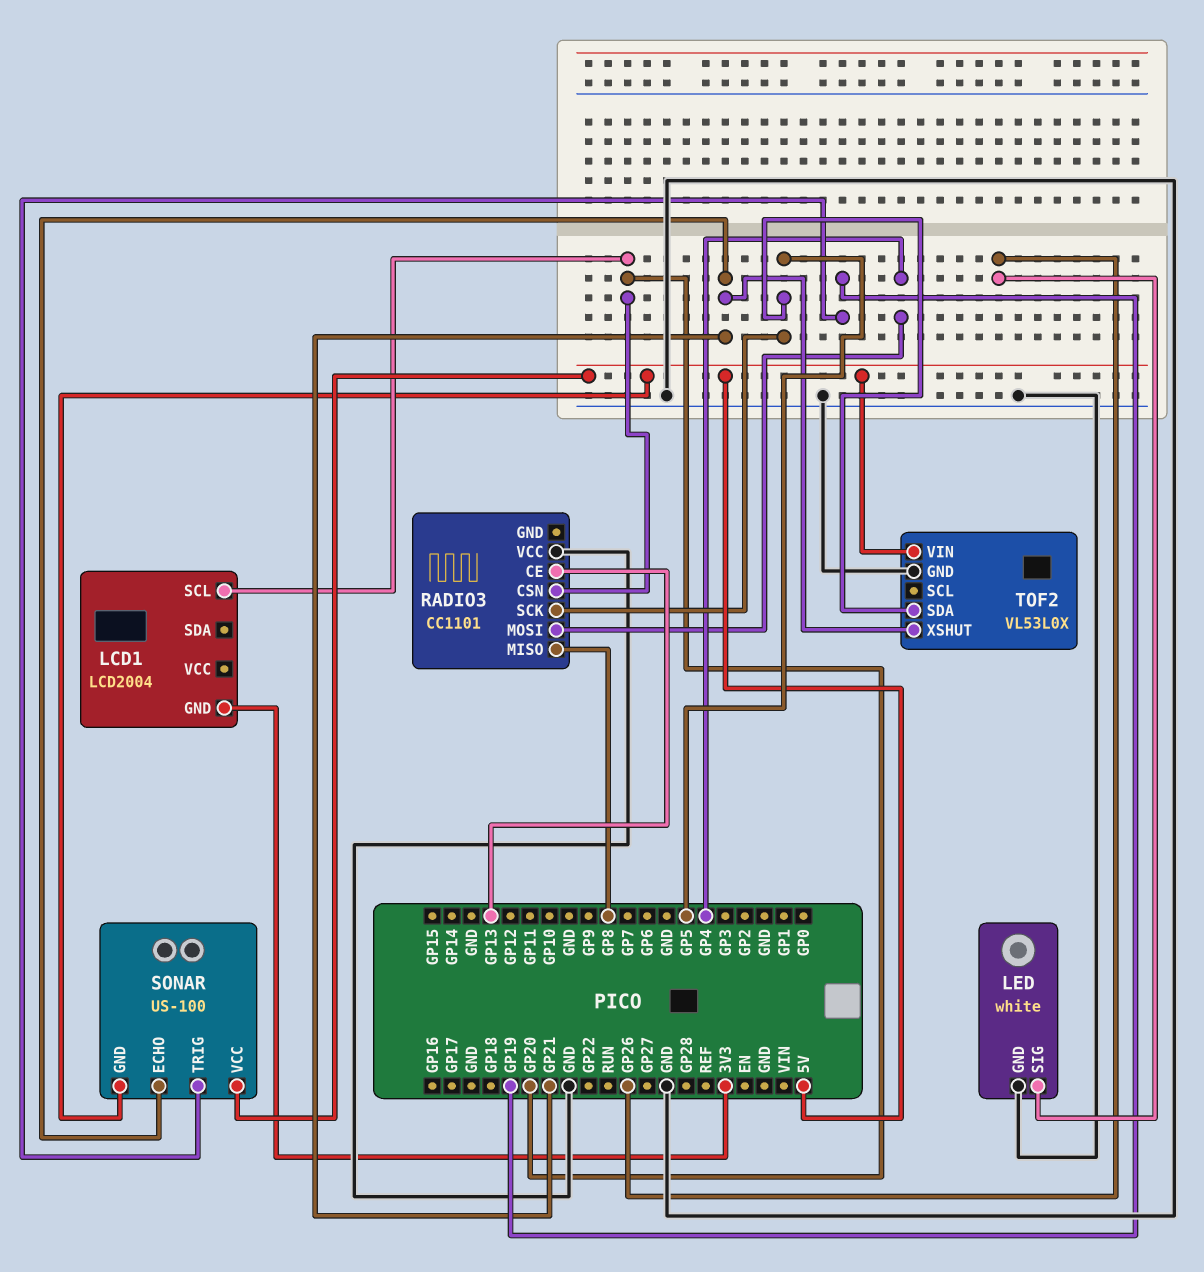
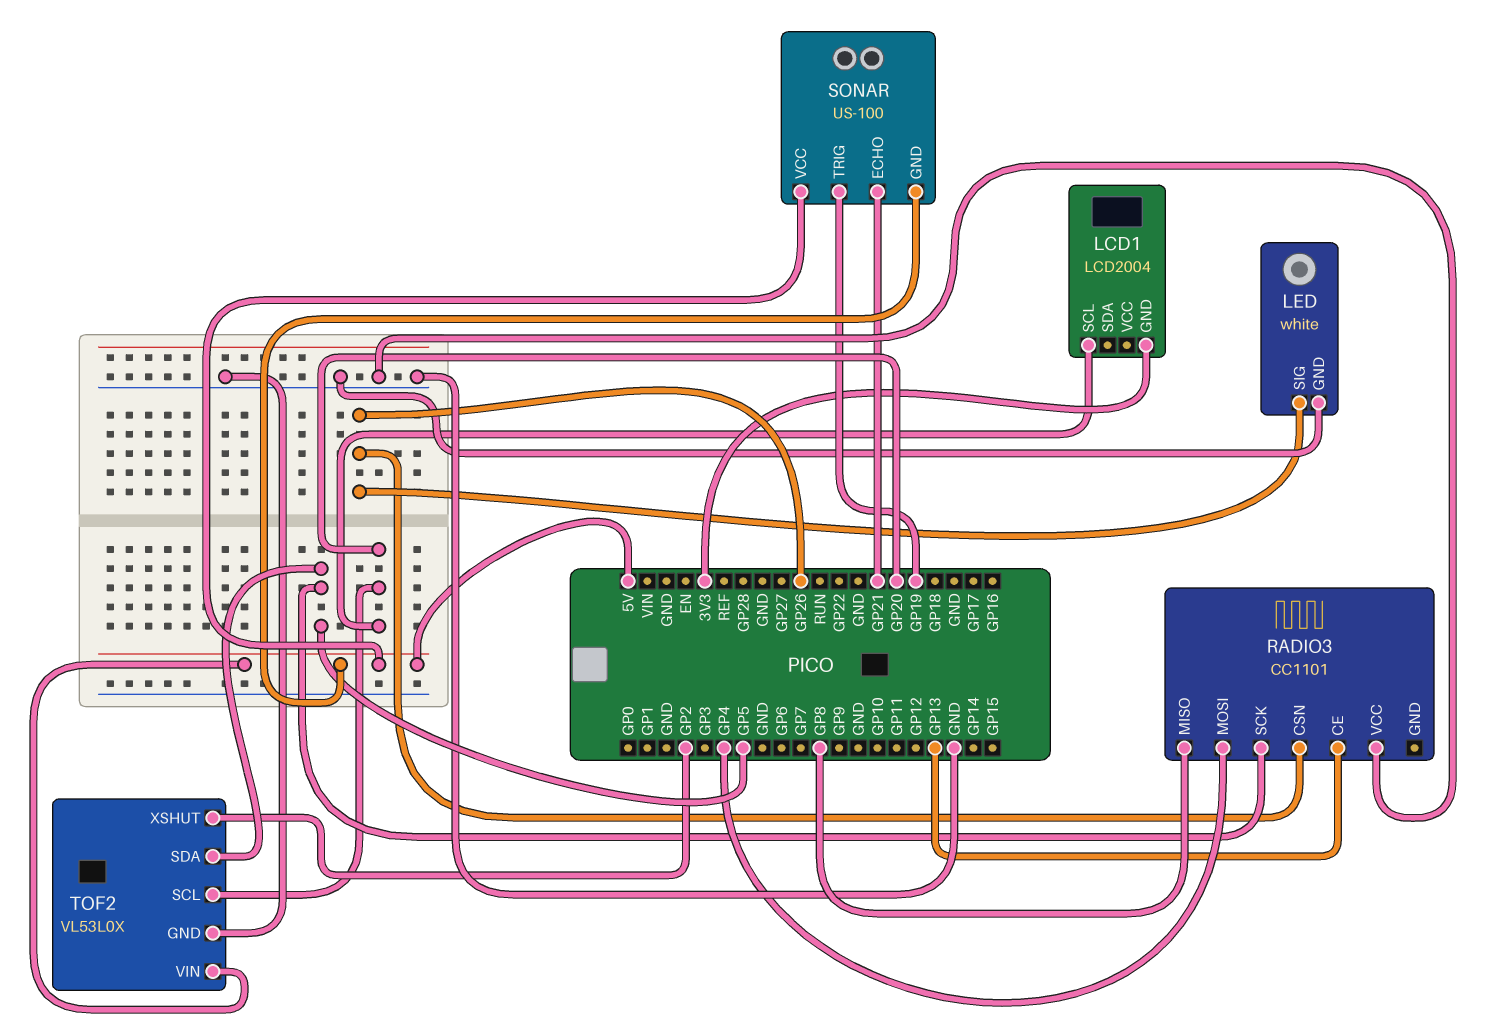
RADIO3 pin CSN: GP20 -> GP26
TOF2 pin SCL: none -> GP20
TOF2 pin XSHUT: GP21 -> GP2

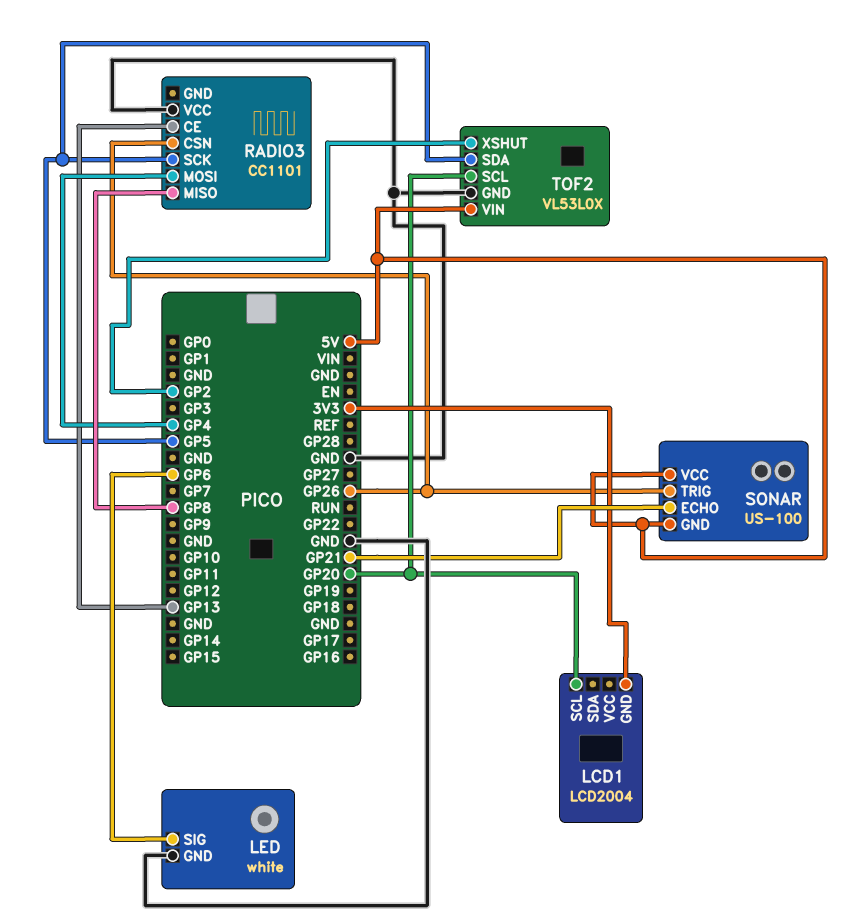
LED pin SIG: GP26 -> GP6
SONAR pin TRIG: GP19 -> GP26

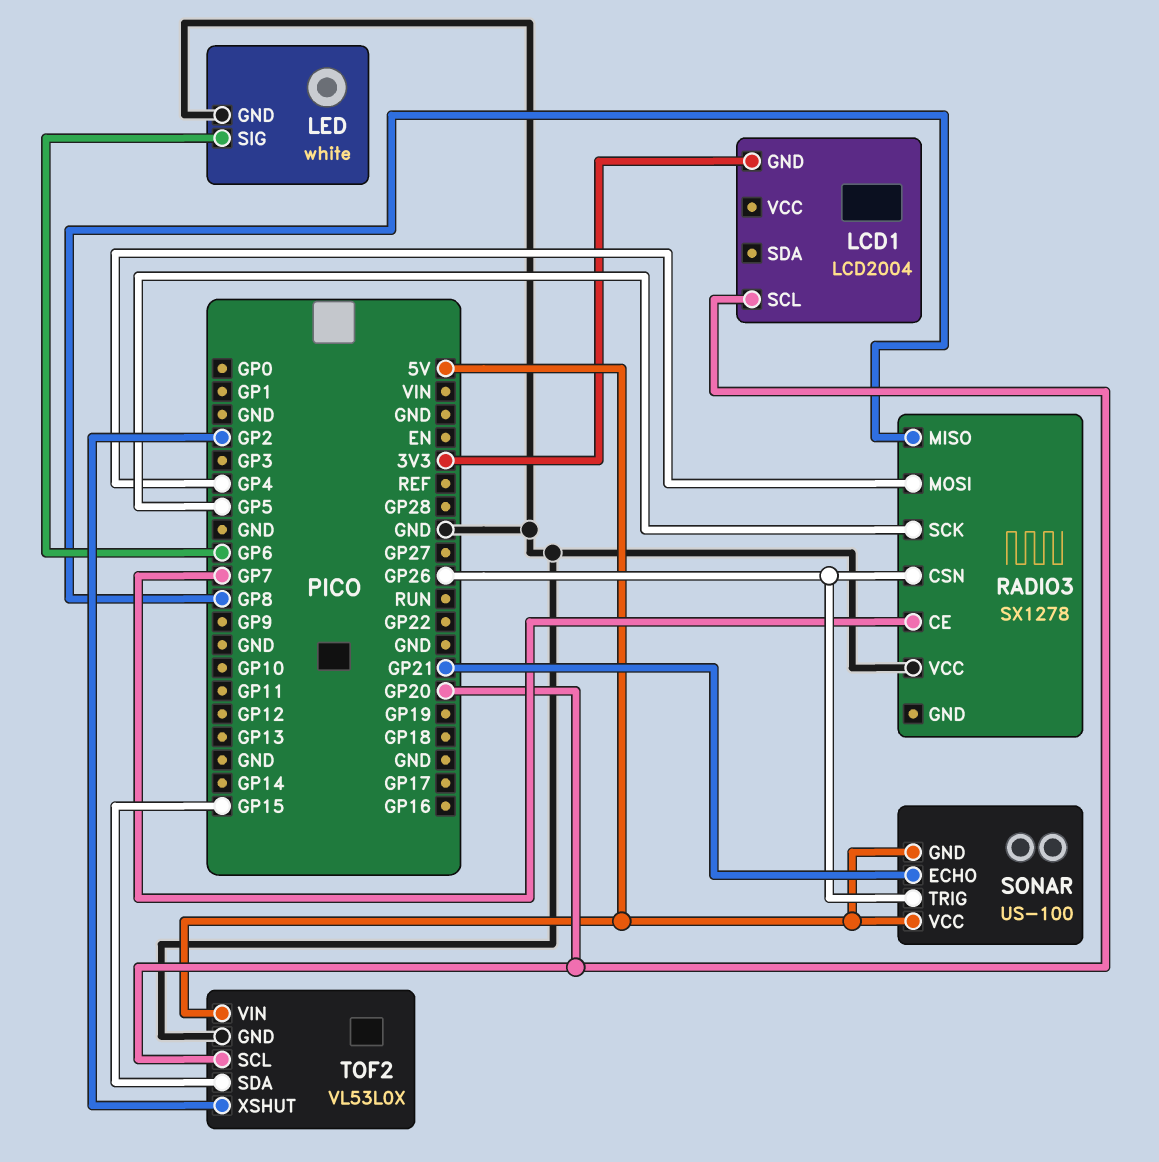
RADIO3: CC1101 -> SX1278
RADIO3 pin CE: GP13 -> GP7
TOF2 pin SDA: GP5 -> GP15

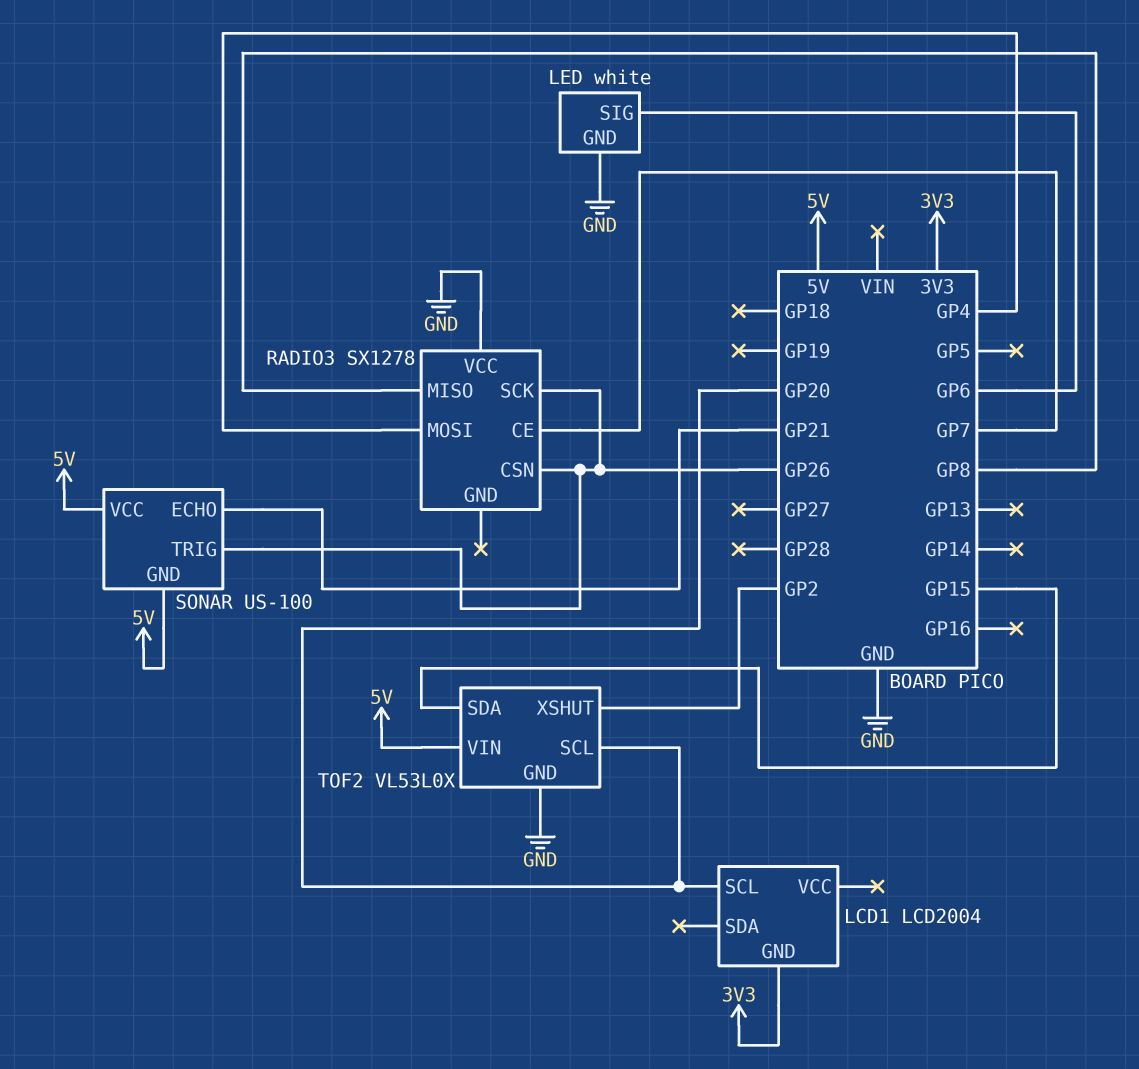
RADIO3 pin SCK: GP5 -> GP26

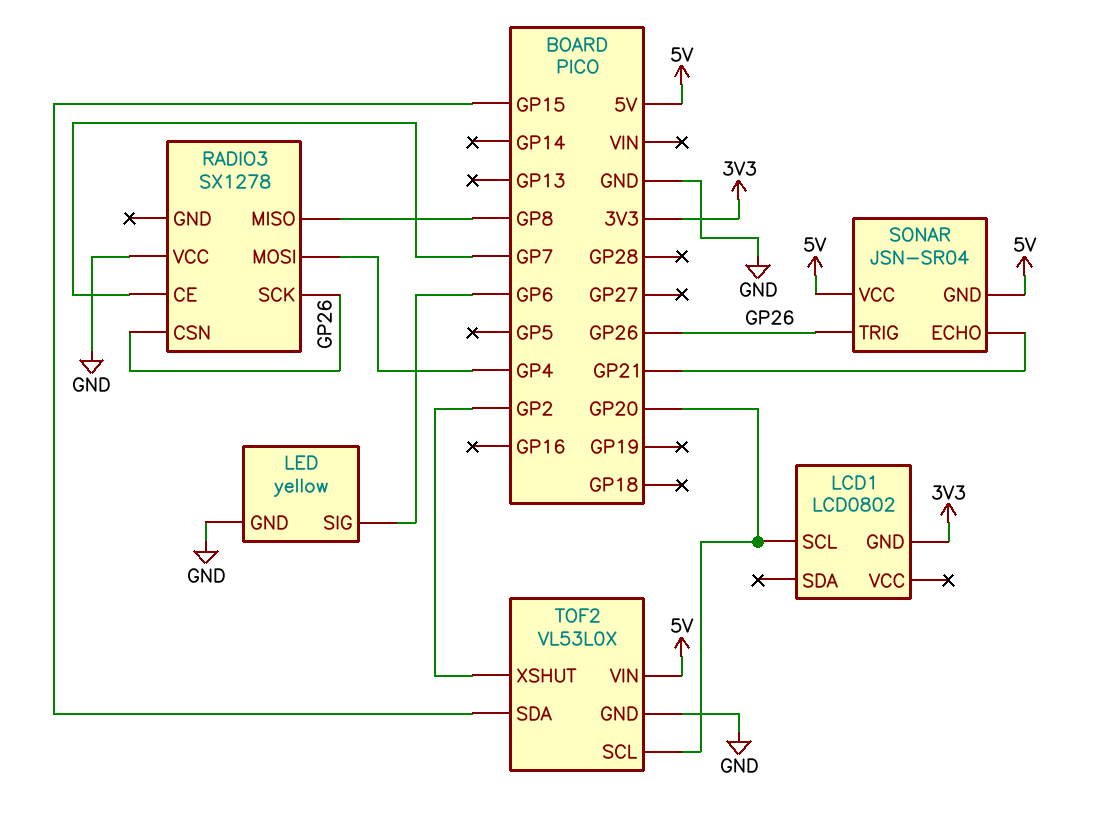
LCD1: LCD2004 -> LCD0802
LED: white -> yellow
SONAR: US-100 -> JSN-SR04

